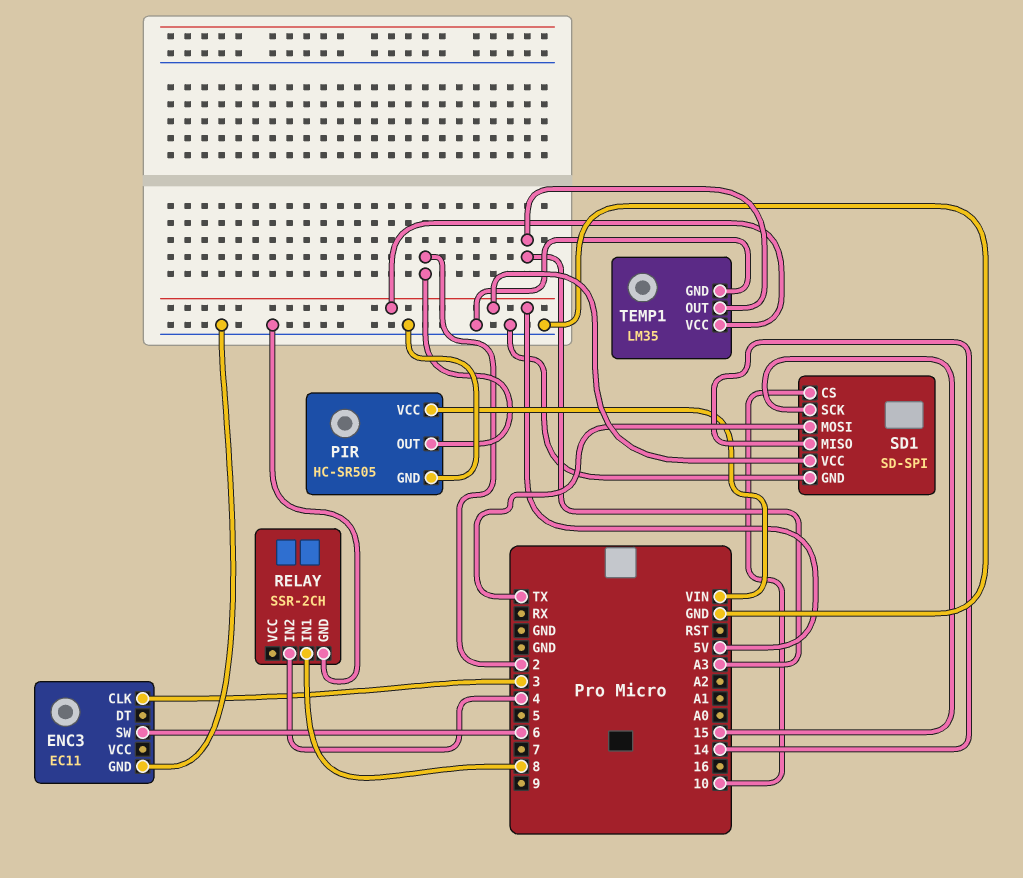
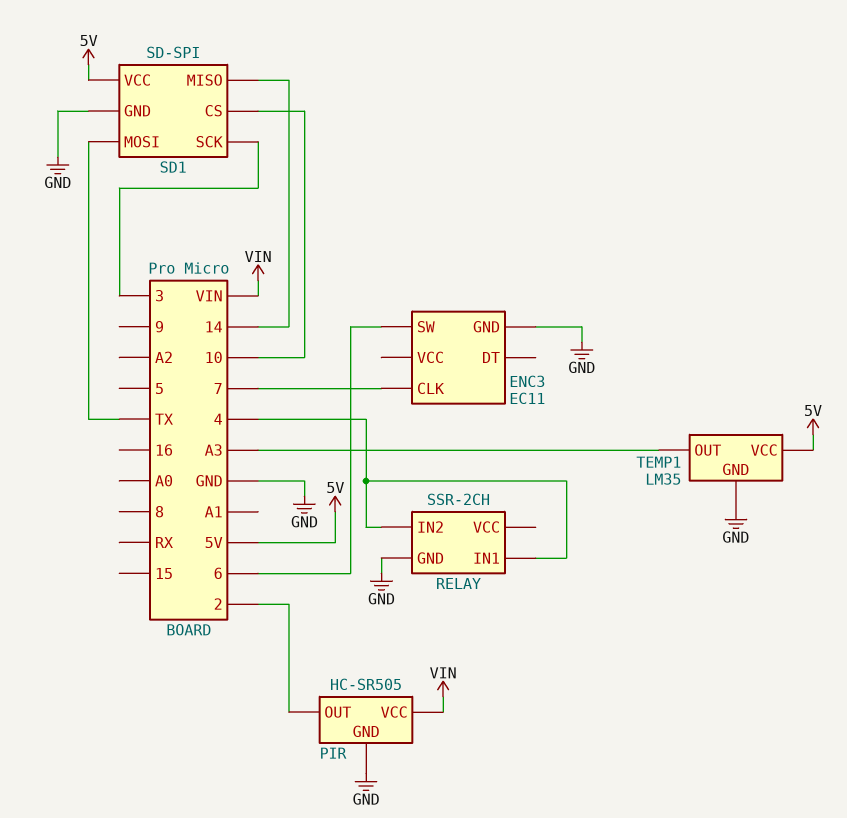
ENC3 pin CLK: 3 -> 7
RELAY pin IN1: 8 -> 4
SD1 pin SCK: 15 -> 3

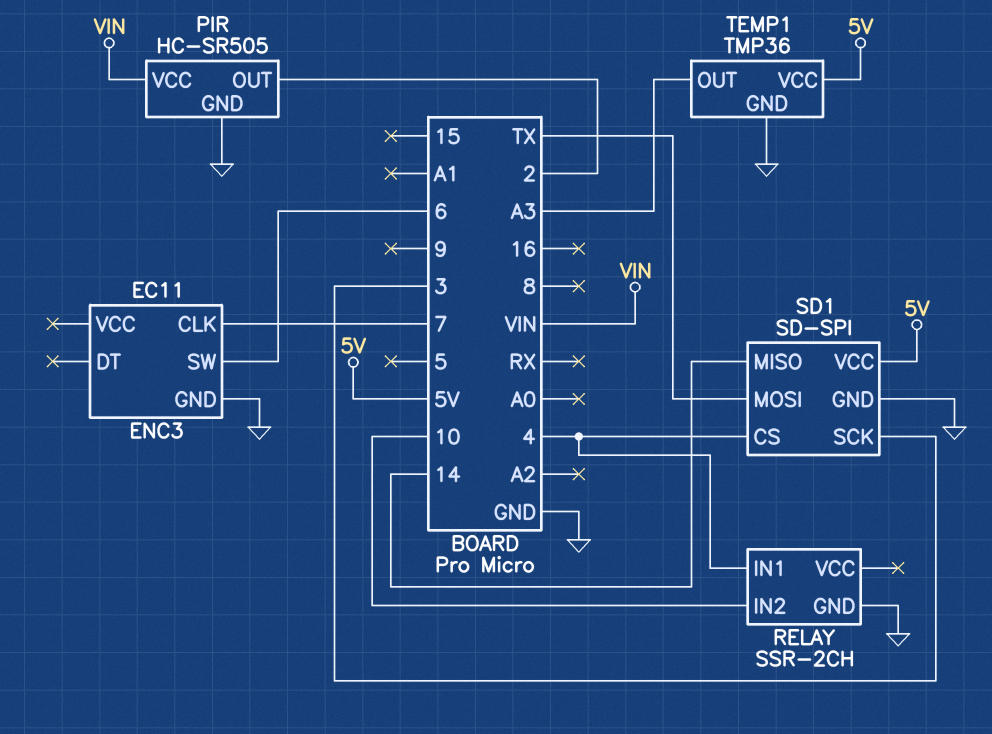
RELAY pin IN2: 4 -> 10
SD1 pin CS: 10 -> 4
TEMP1: LM35 -> TMP36

